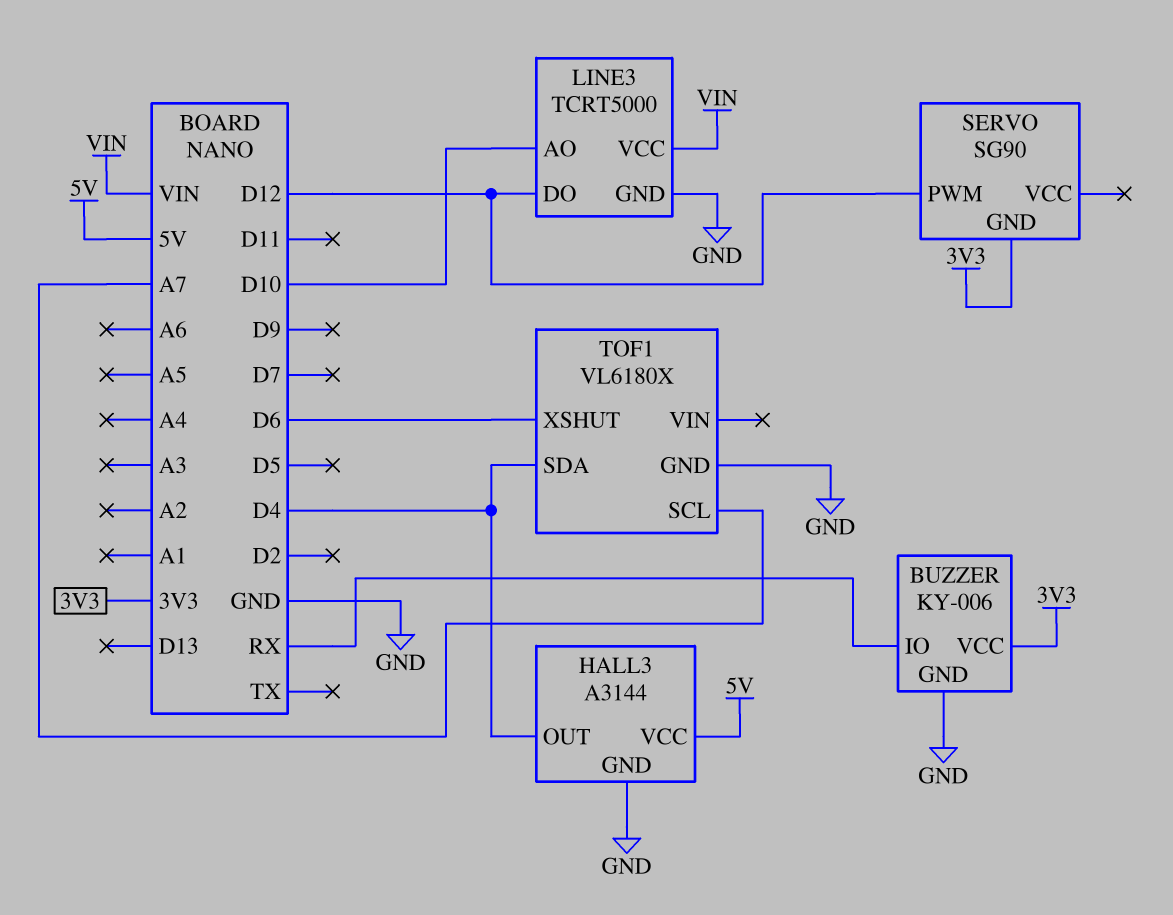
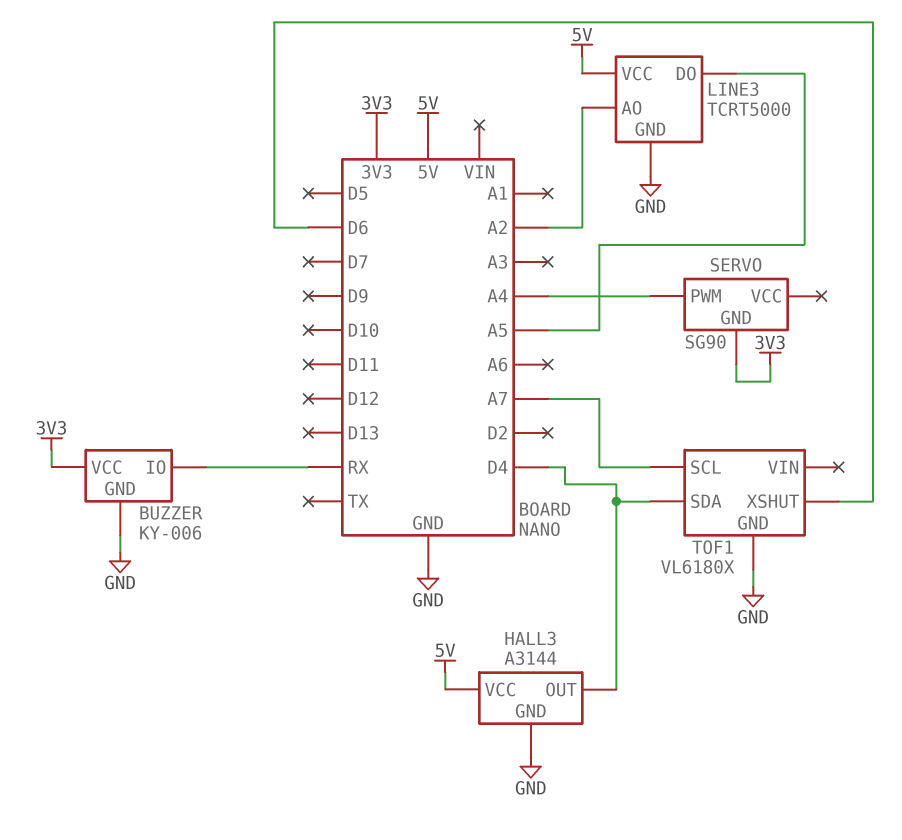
LINE3 pin AO: D10 -> A2
LINE3 pin DO: D12 -> A5
LINE3 pin VCC: VIN -> 5V
SERVO pin PWM: D12 -> A4

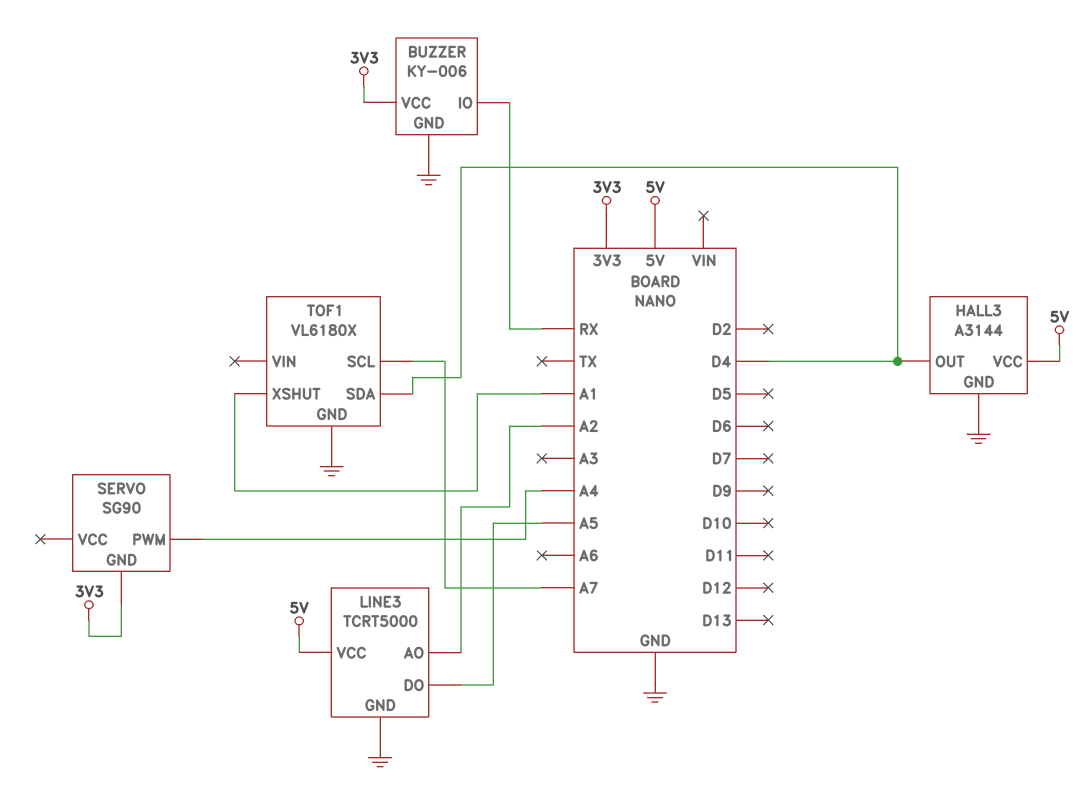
TOF1 pin XSHUT: D6 -> A1

